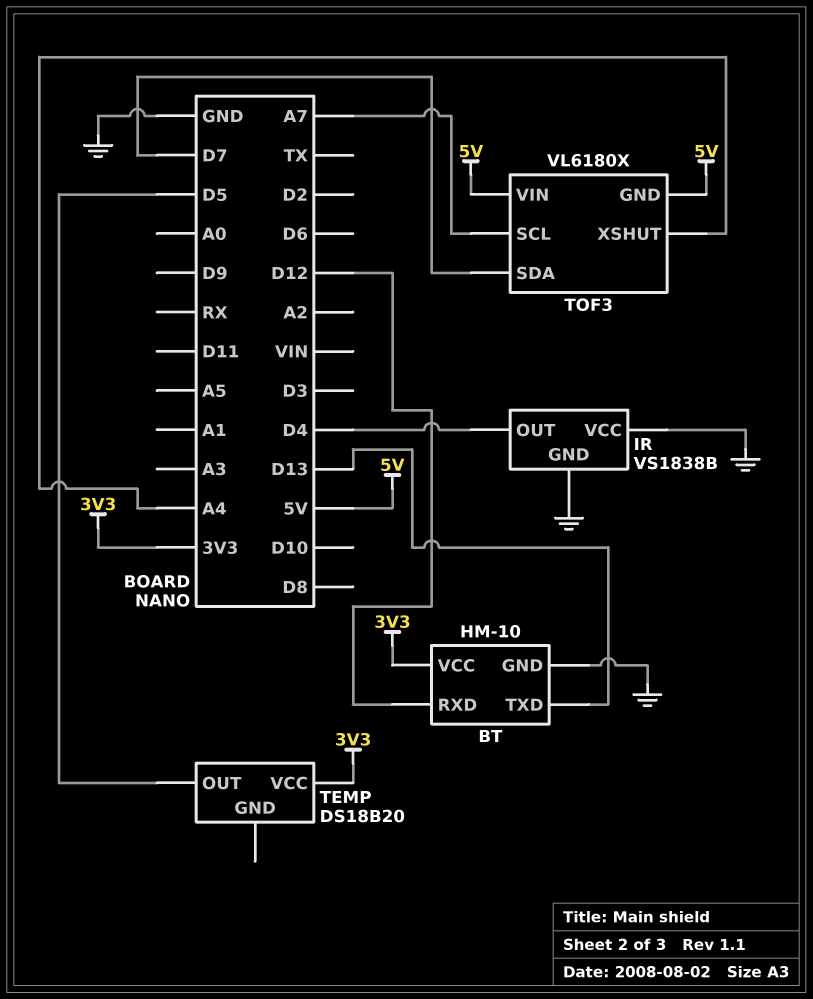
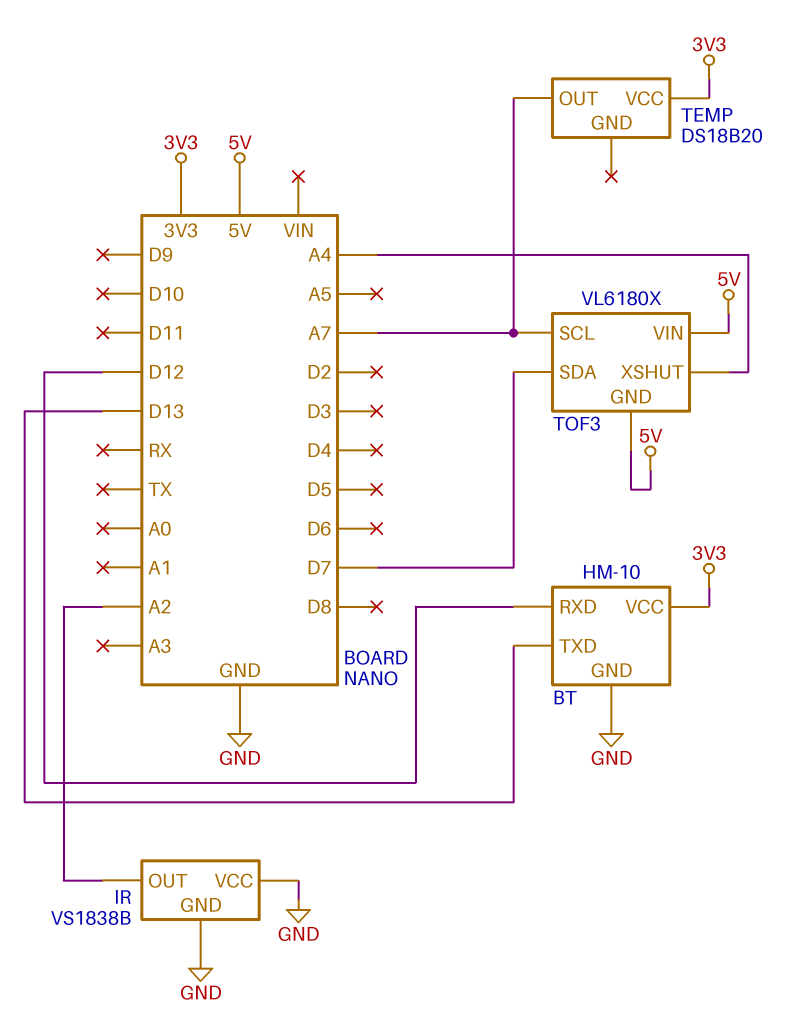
IR pin OUT: D4 -> A2
TEMP pin OUT: D5 -> A7

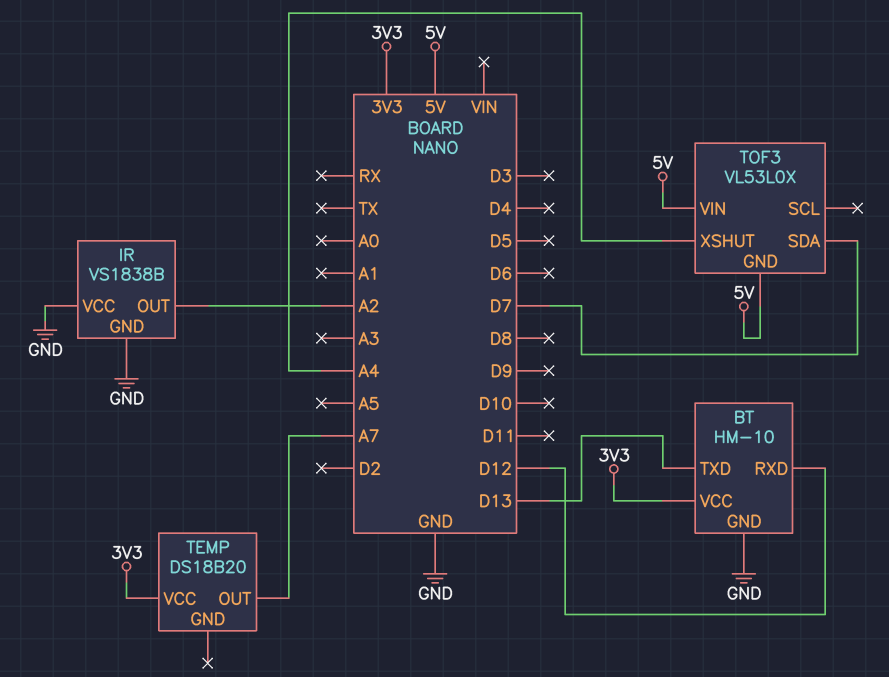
TOF3: VL6180X -> VL53L0X
TOF3 pin SCL: A7 -> none

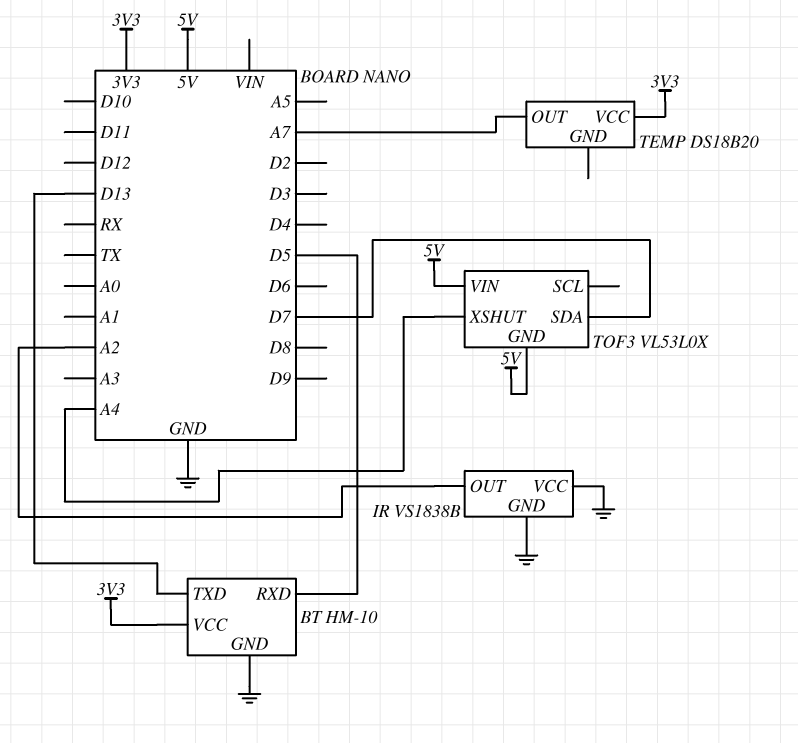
BT pin RXD: D12 -> D5

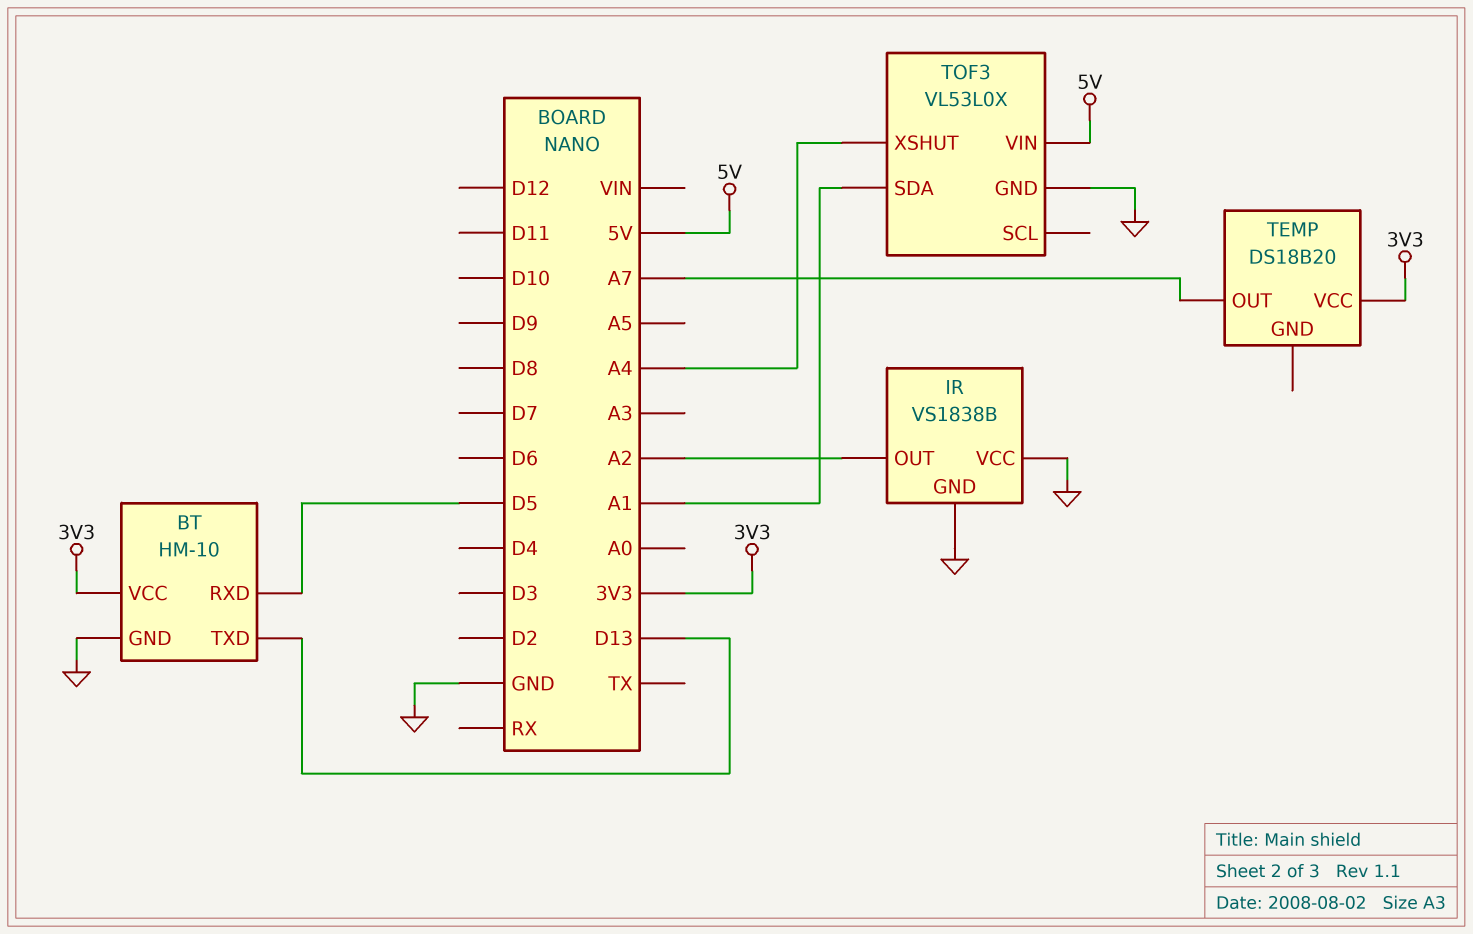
TOF3 pin GND: 5V -> GND
TOF3 pin SDA: D7 -> A1

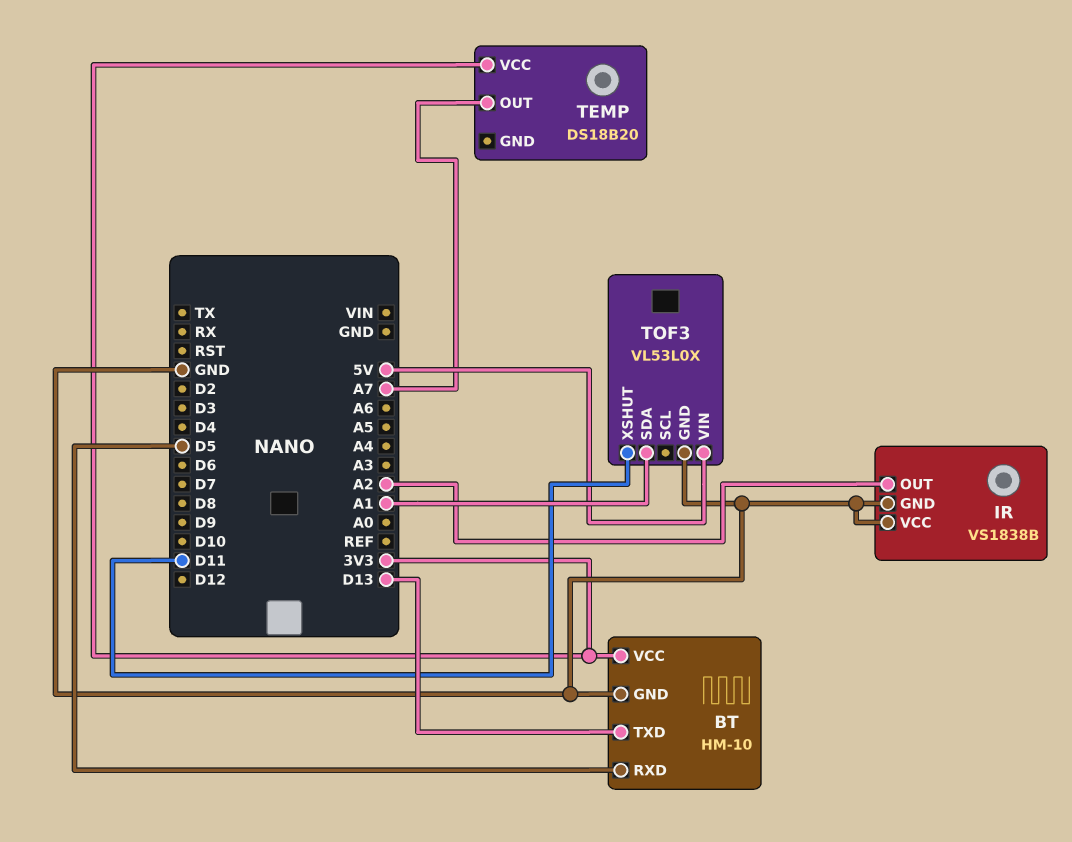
TOF3 pin XSHUT: A4 -> D11

